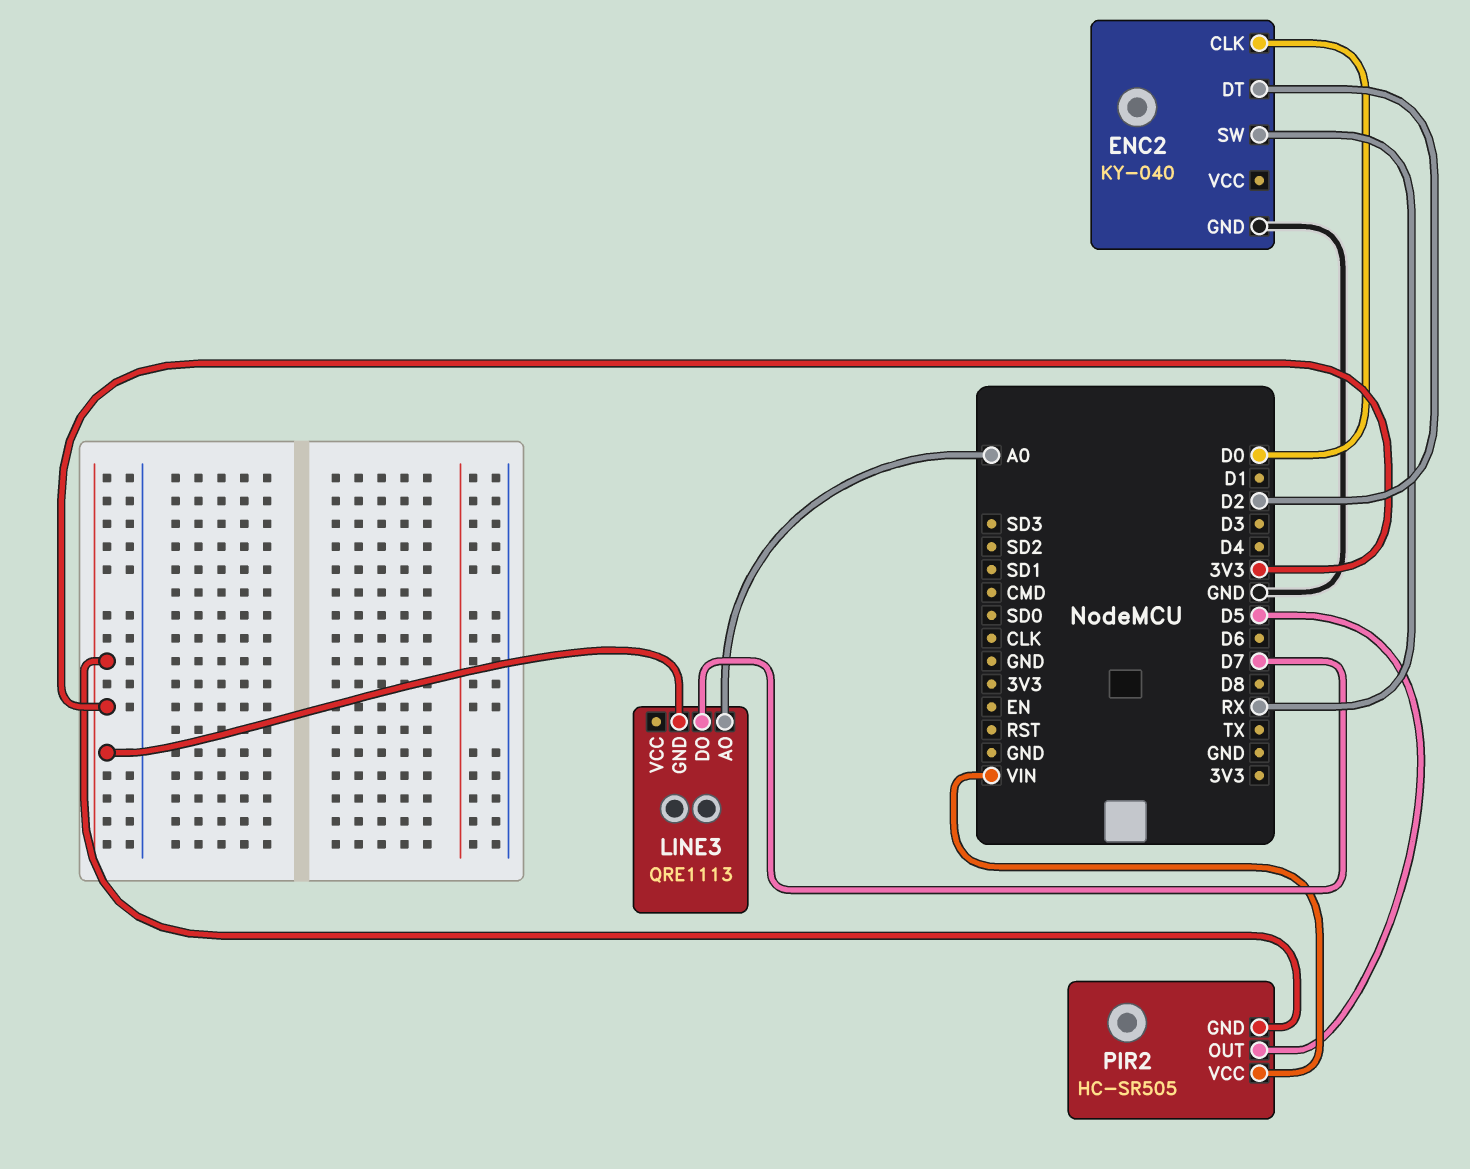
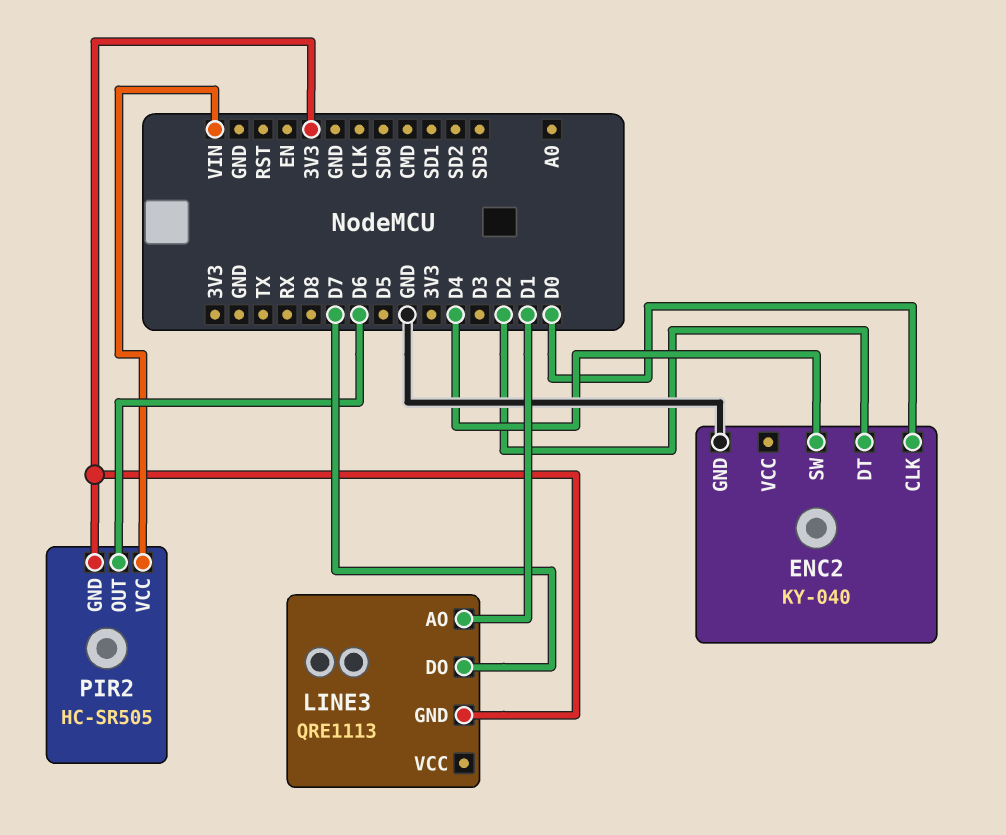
ENC2 pin SW: RX -> D4
LINE3 pin AO: A0 -> D1
PIR2 pin OUT: D5 -> D6

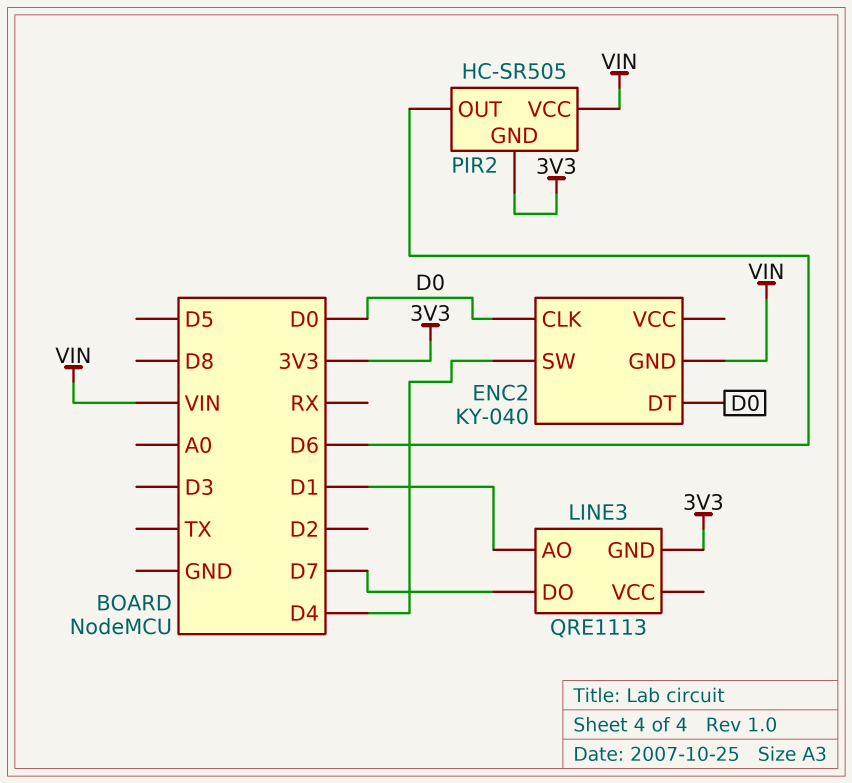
ENC2 pin DT: D2 -> D0
ENC2 pin GND: GND -> VIN

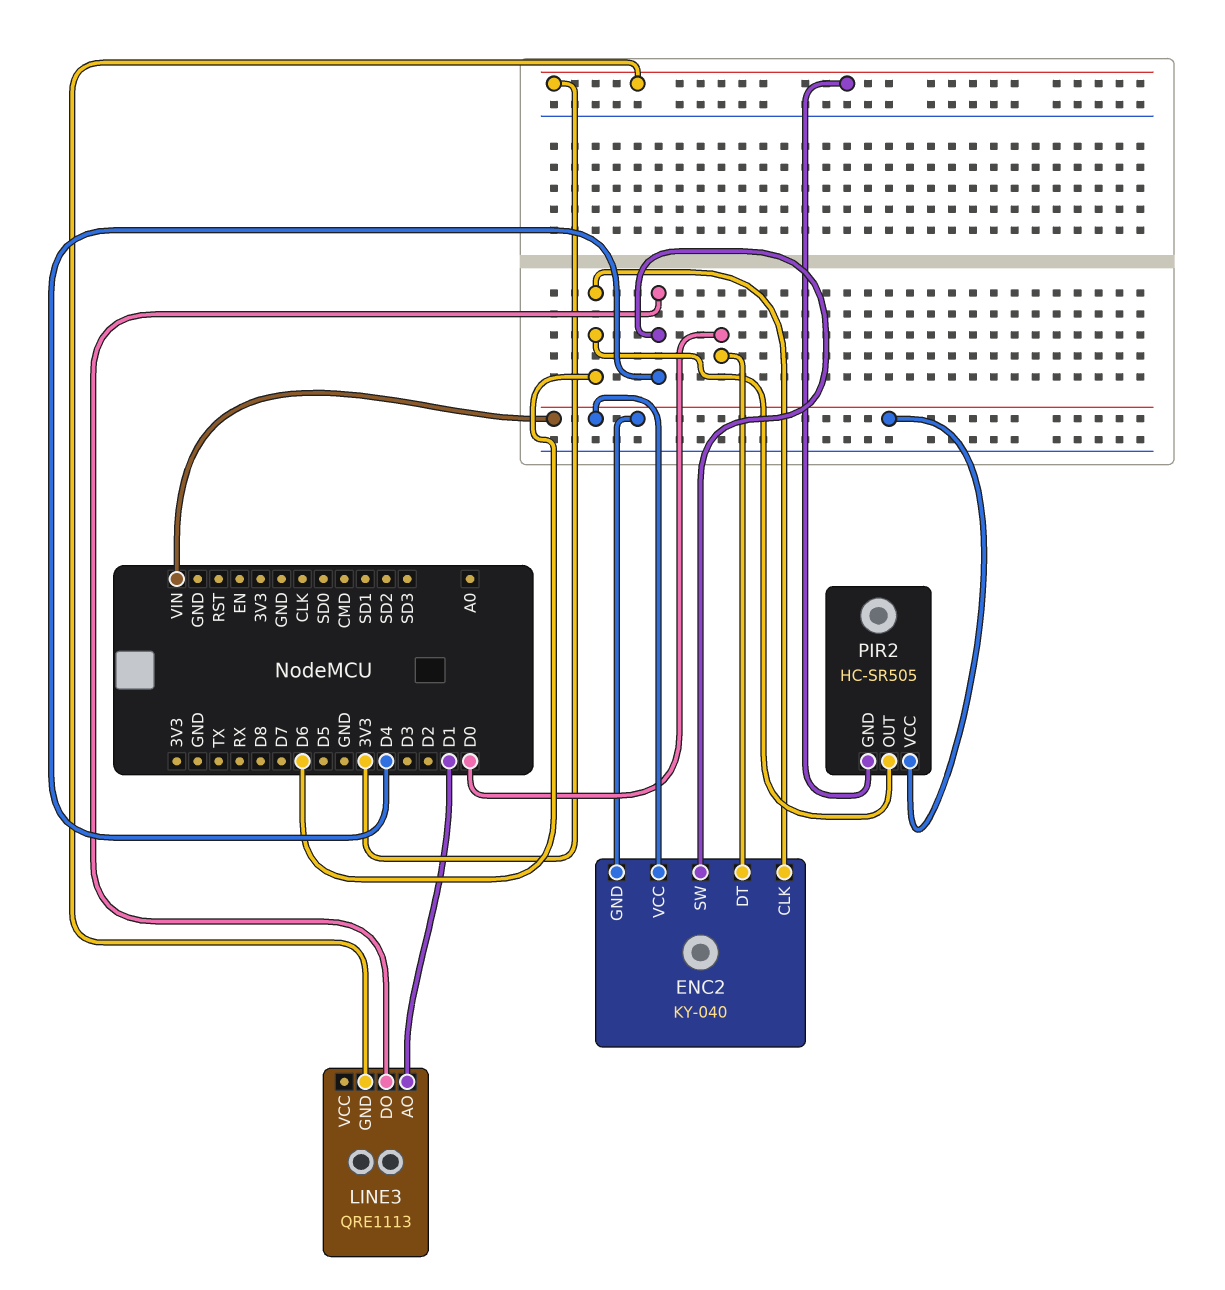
ENC2 pin CLK: D0 -> D6
ENC2 pin VCC: none -> VIN
LINE3 pin DO: D7 -> D4

